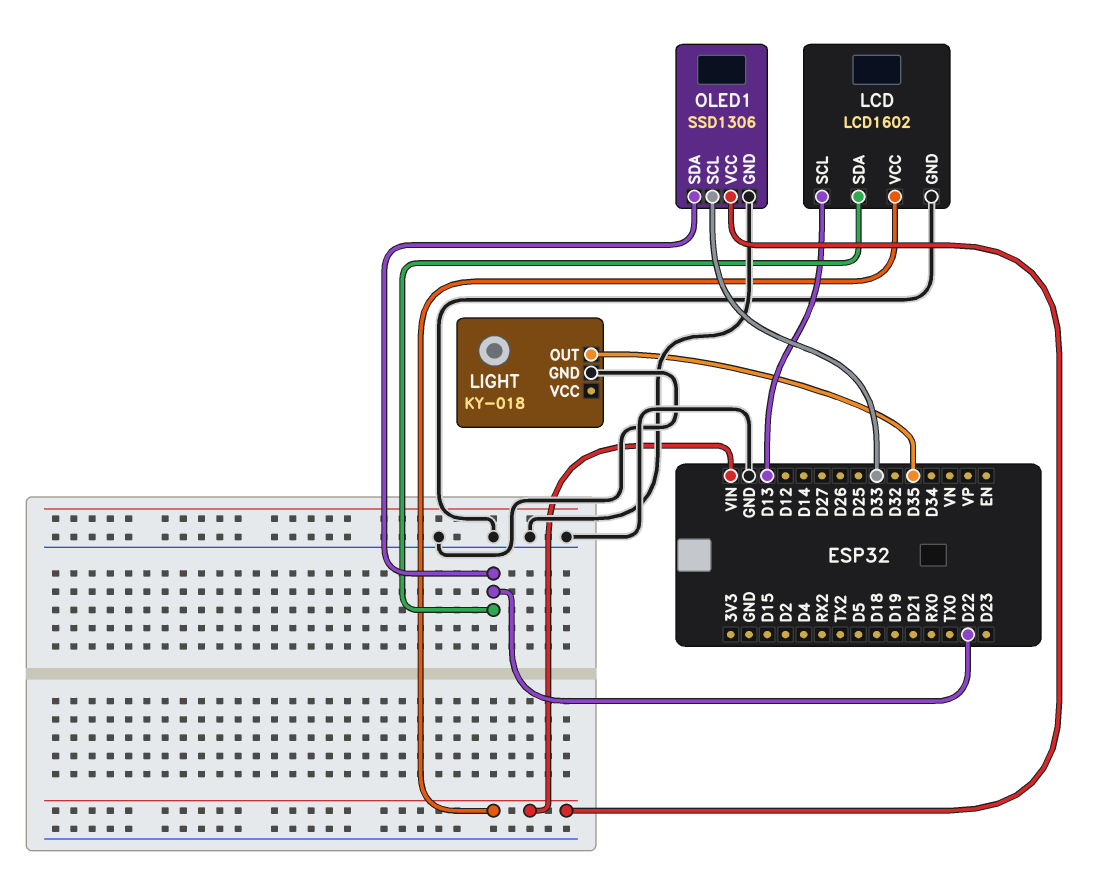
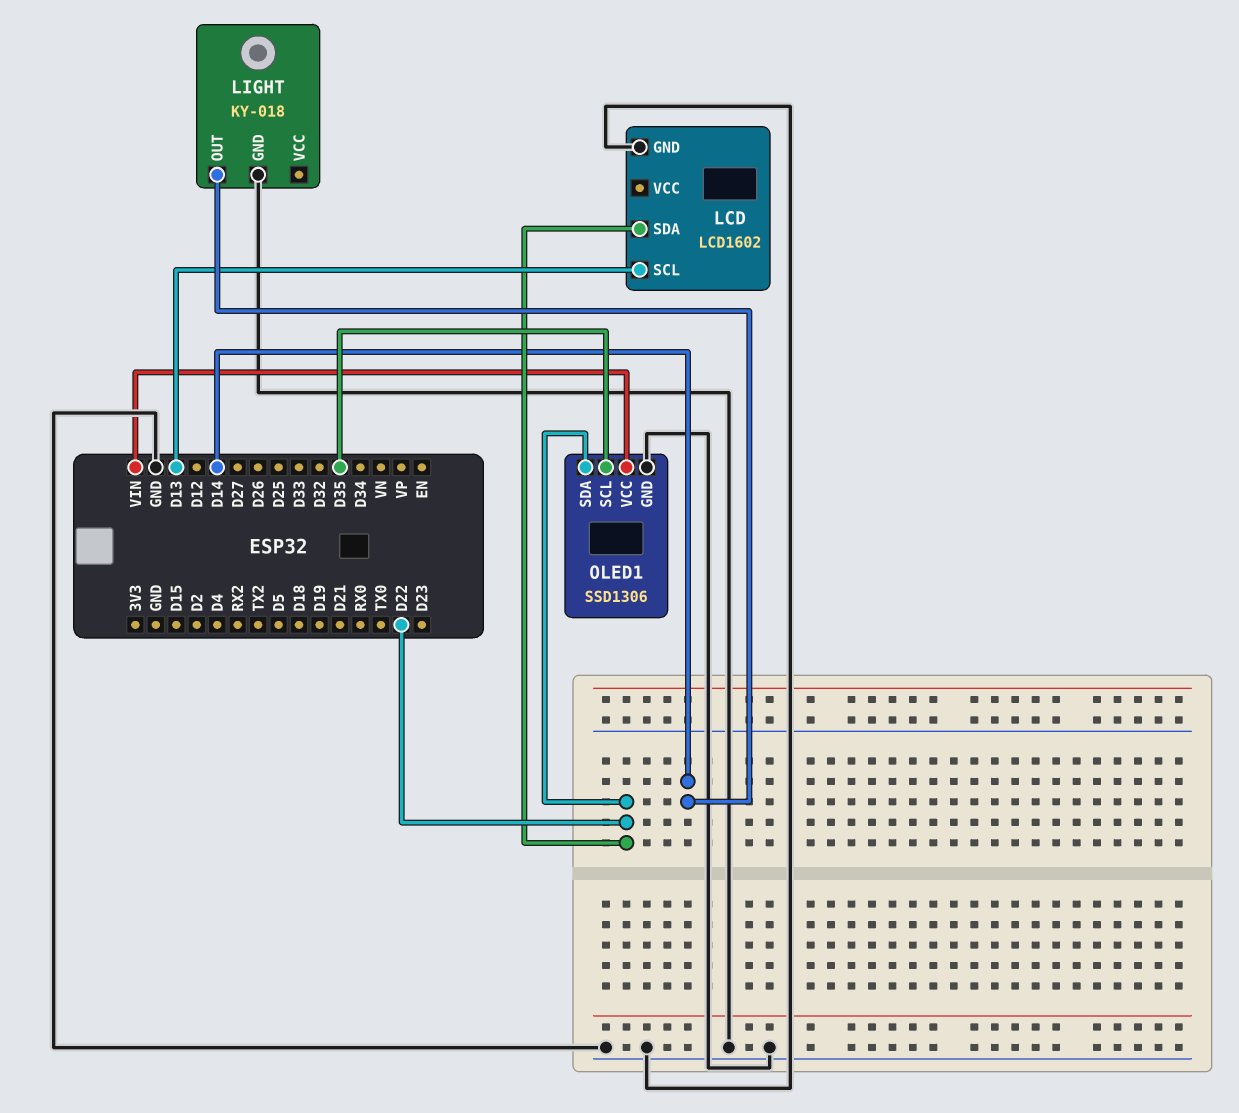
LCD pin VCC: VIN -> none
LIGHT pin OUT: D35 -> D14
OLED1 pin SCL: D33 -> D35

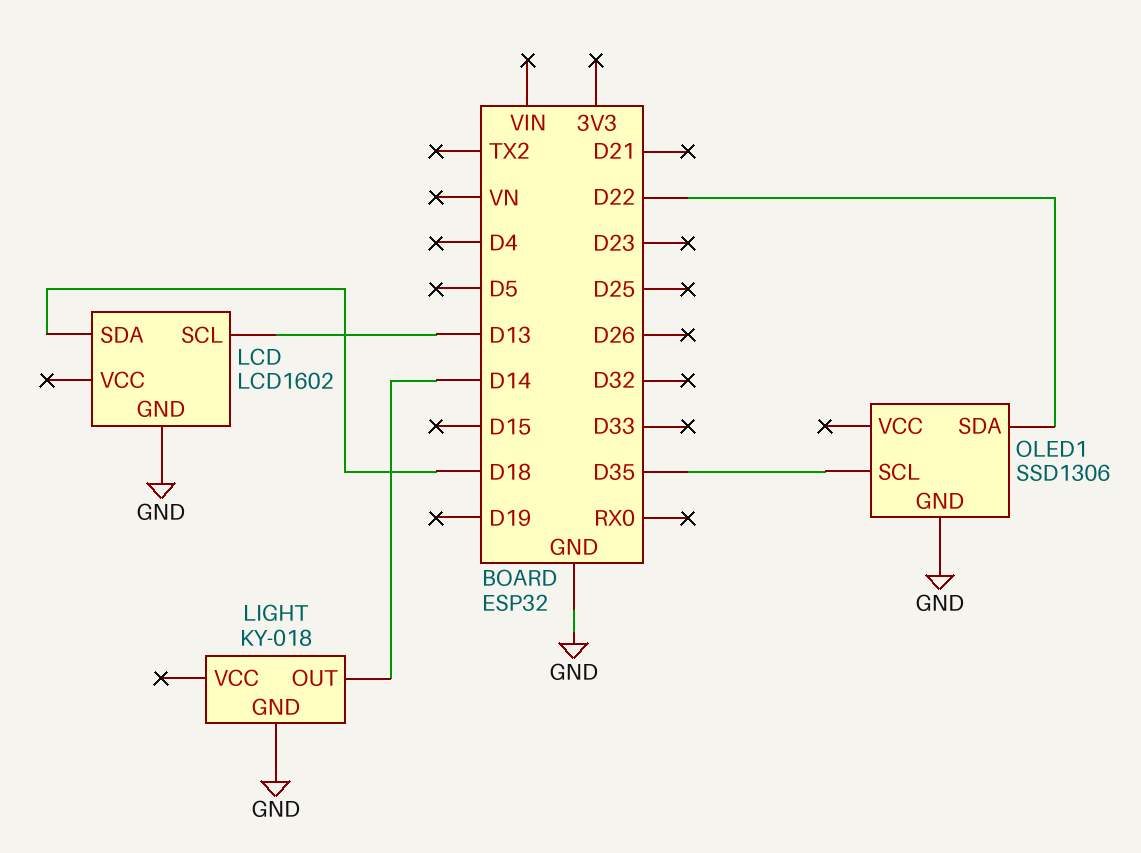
LCD pin SDA: D22 -> D18
OLED1 pin VCC: VIN -> none

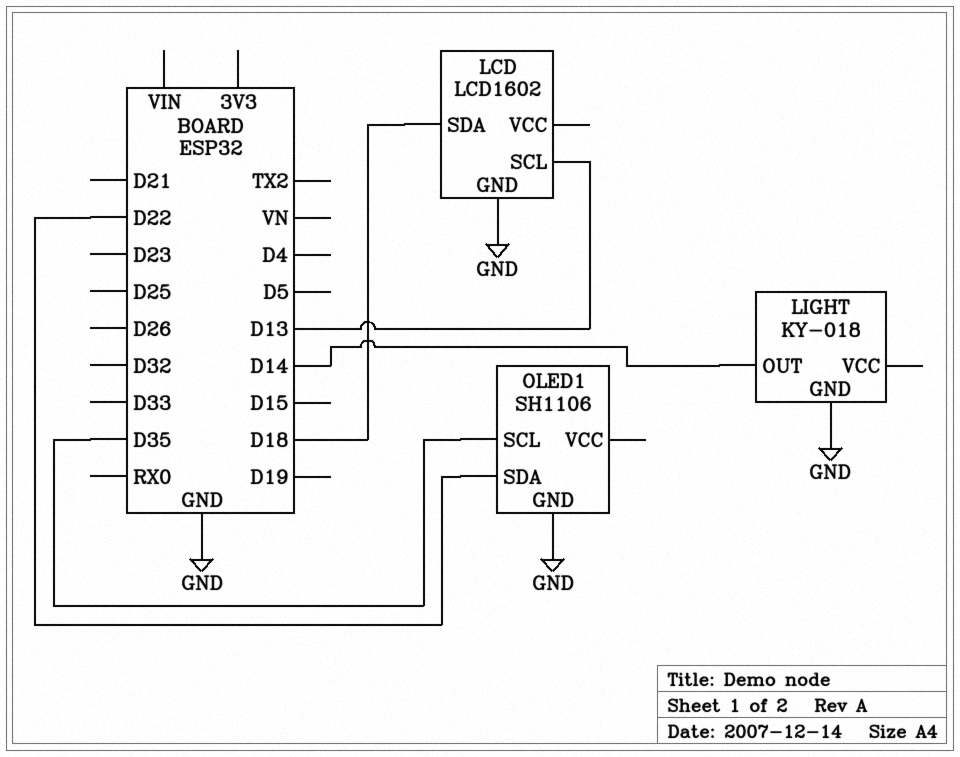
OLED1: SSD1306 -> SH1106

